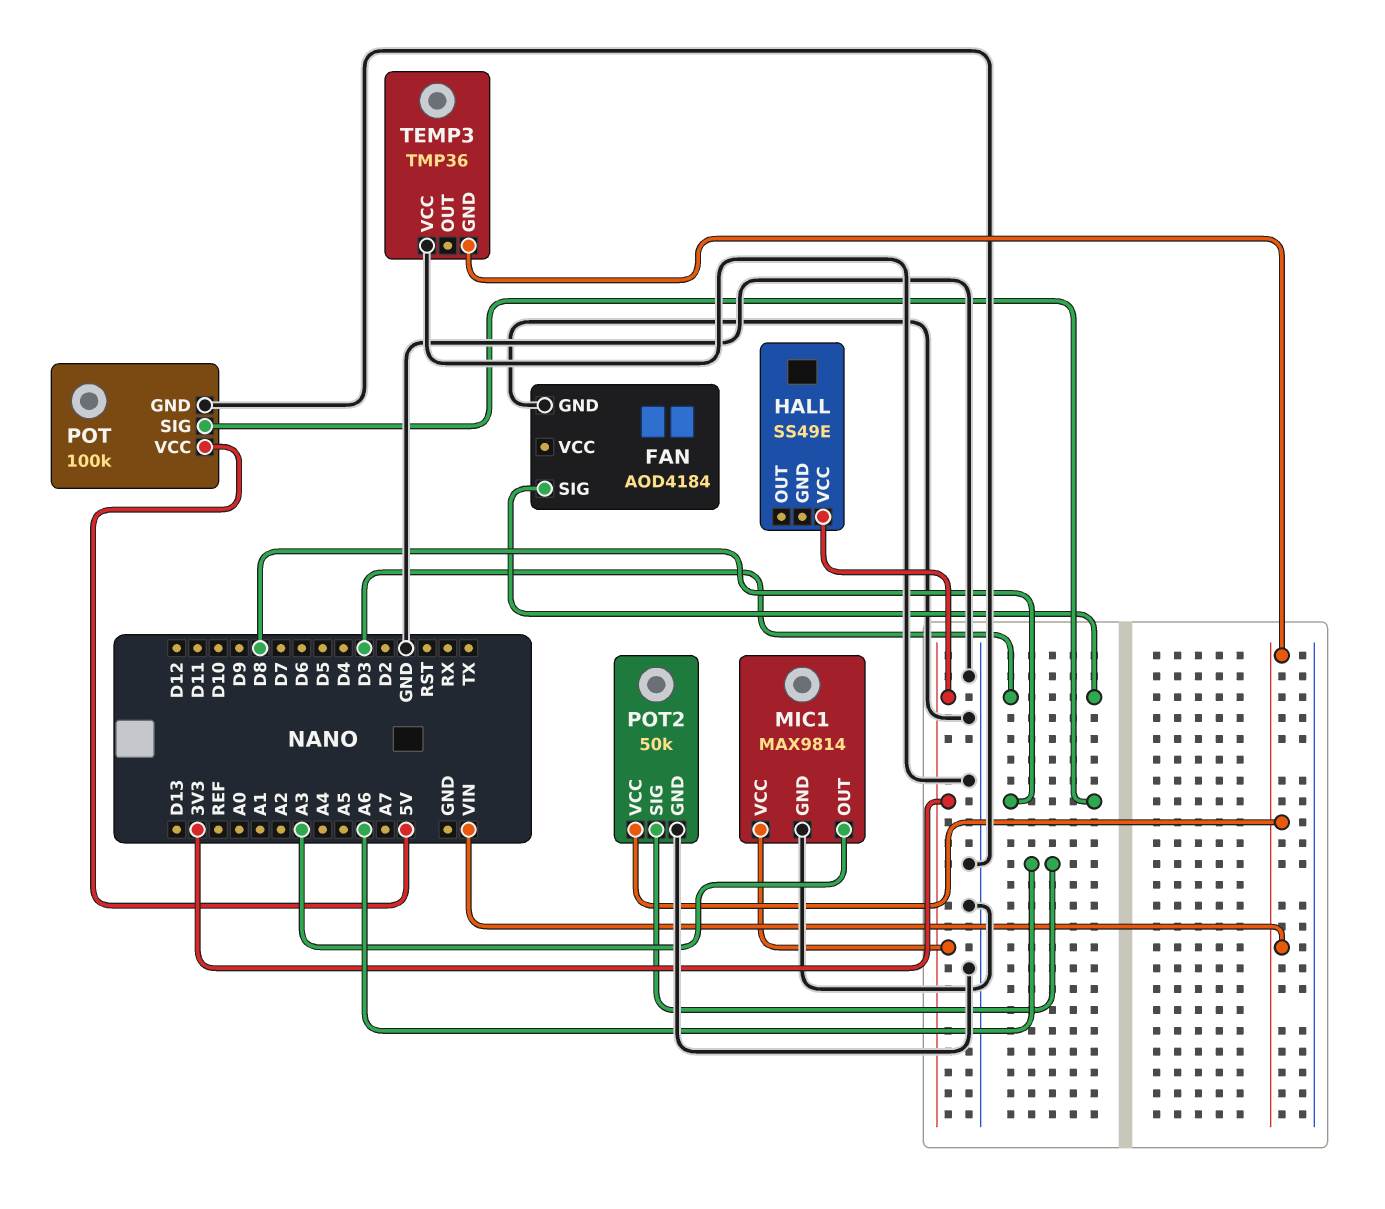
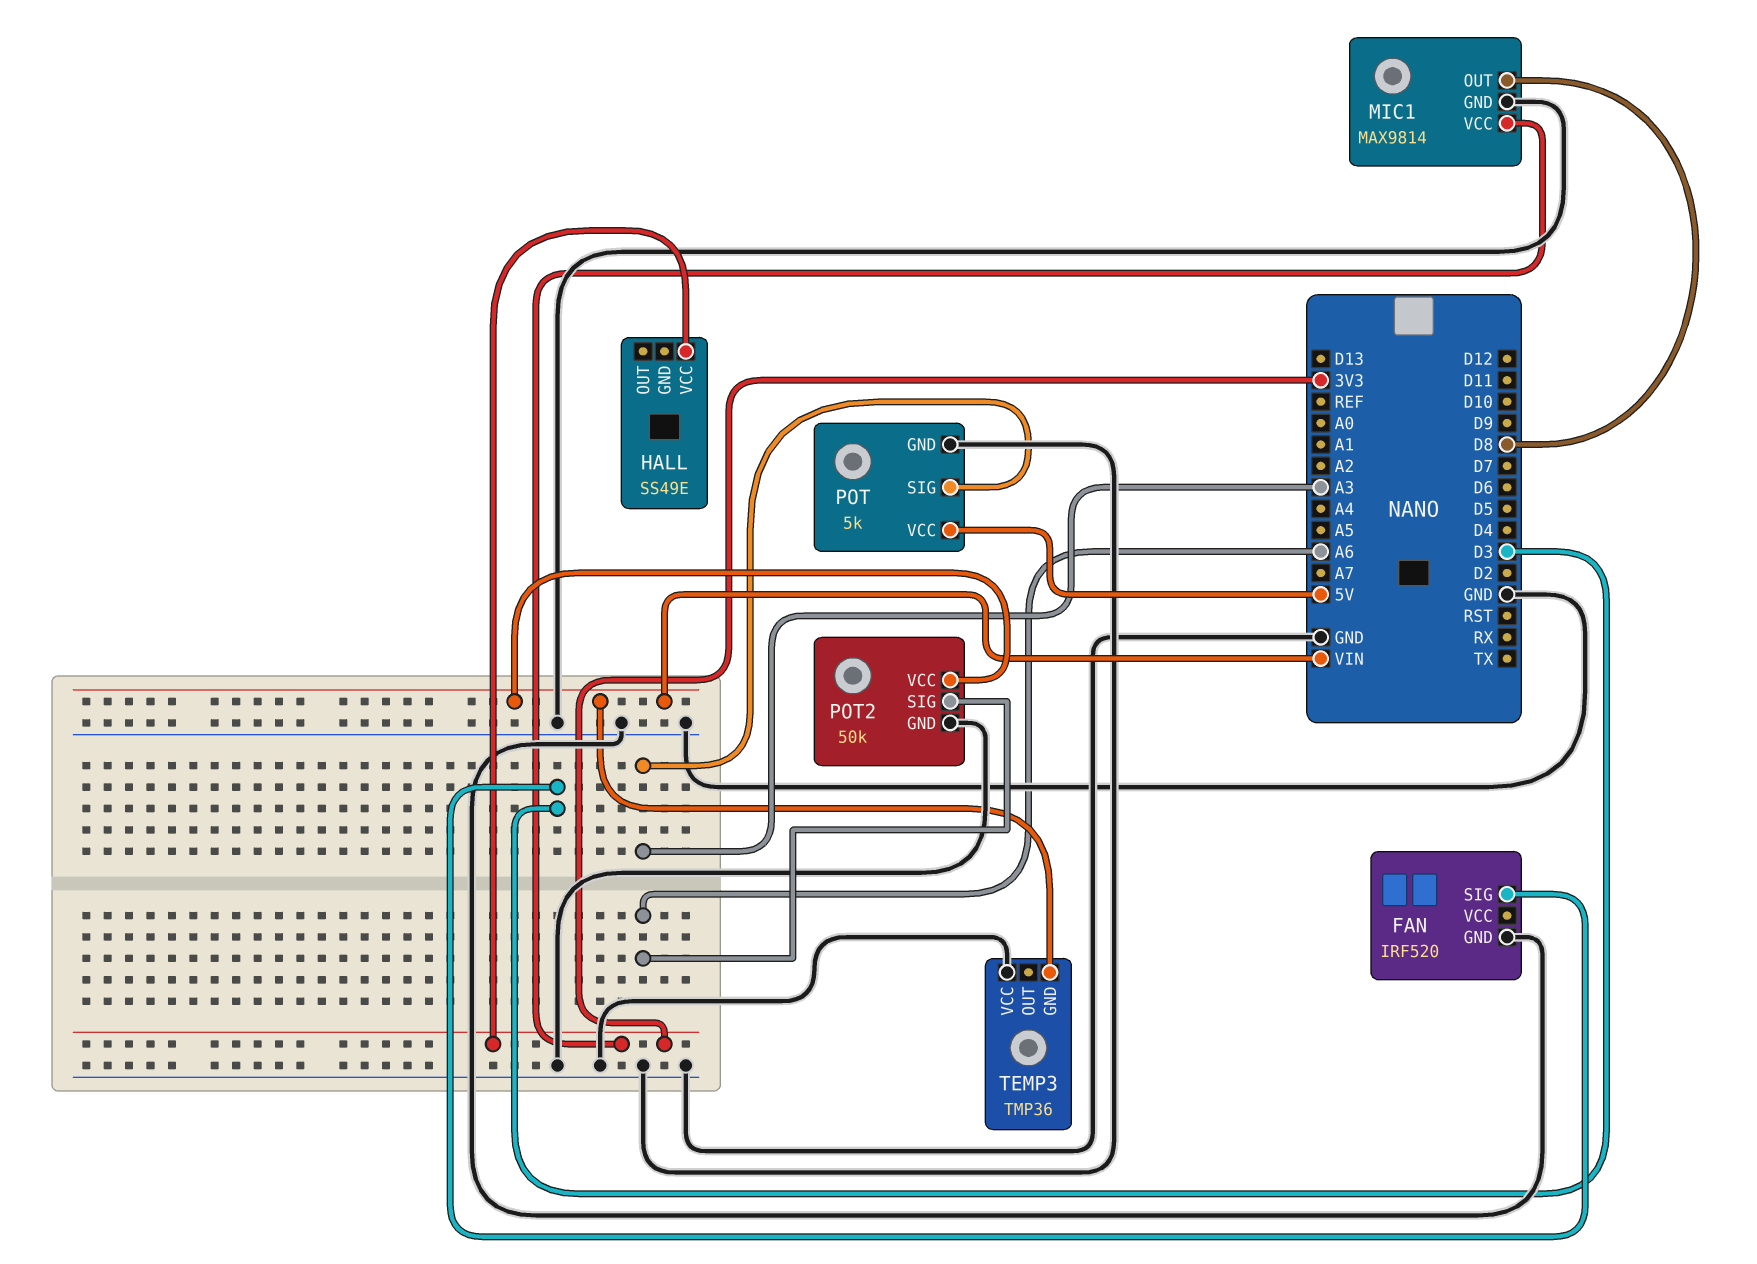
FAN: AOD4184 -> IRF520
MIC1 pin OUT: A3 -> D8
POT: 100k -> 5k
POT pin SIG: D8 -> A3

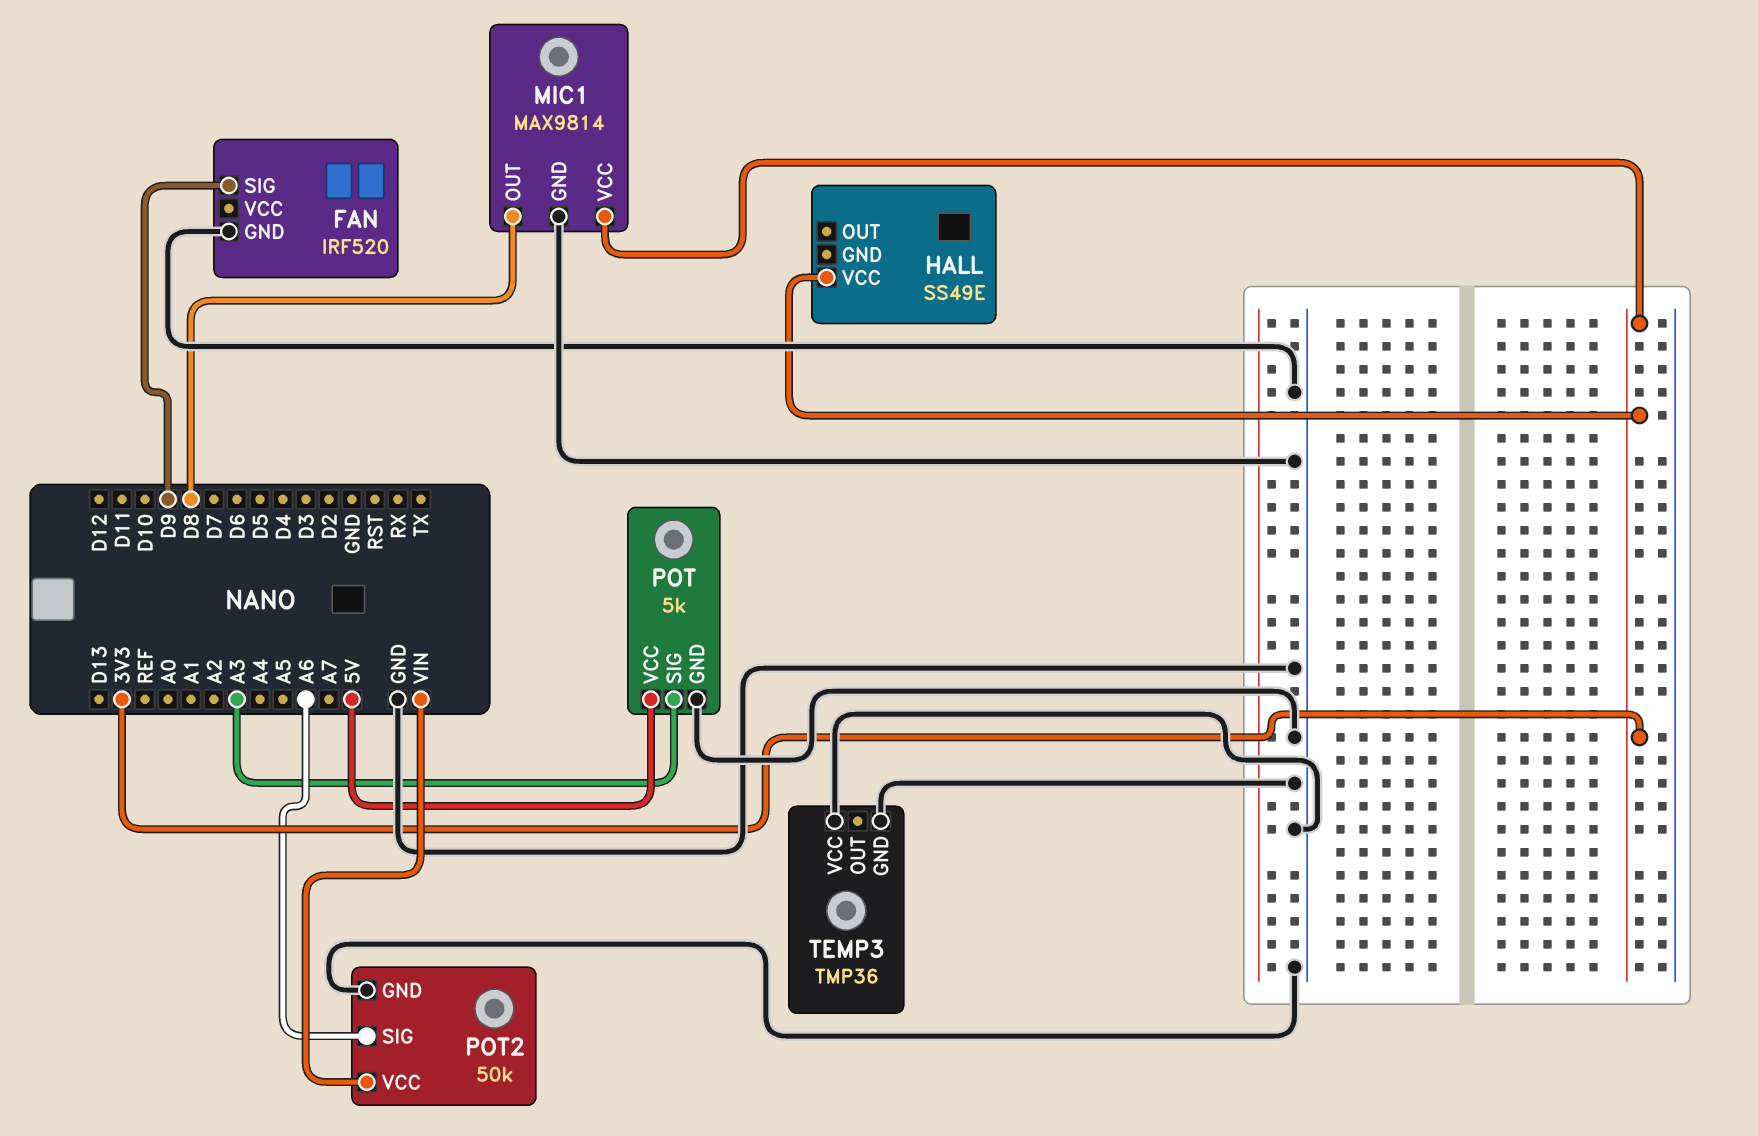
FAN pin SIG: D3 -> D9
TEMP3 pin GND: VIN -> GND

